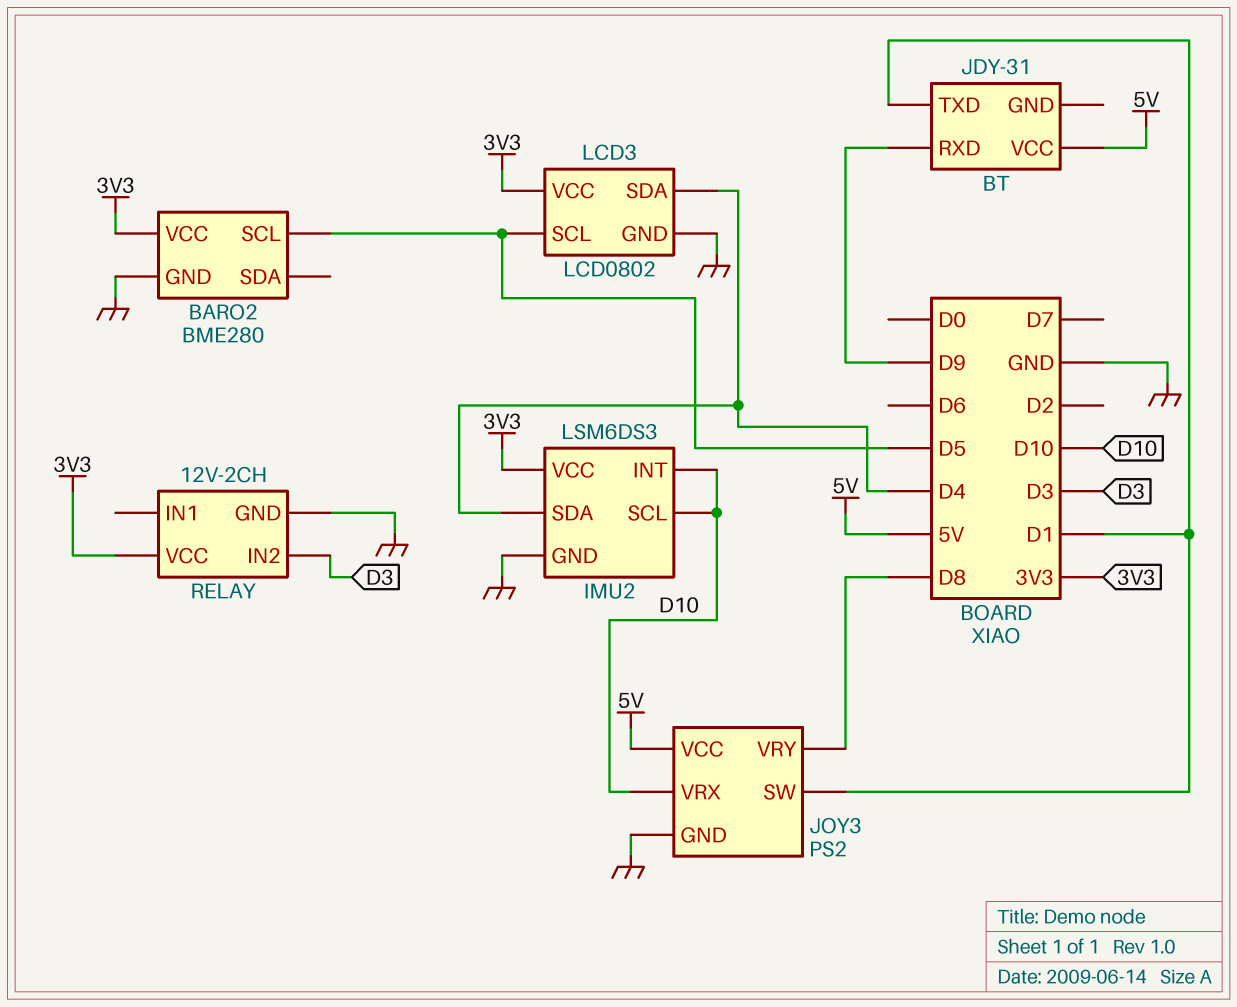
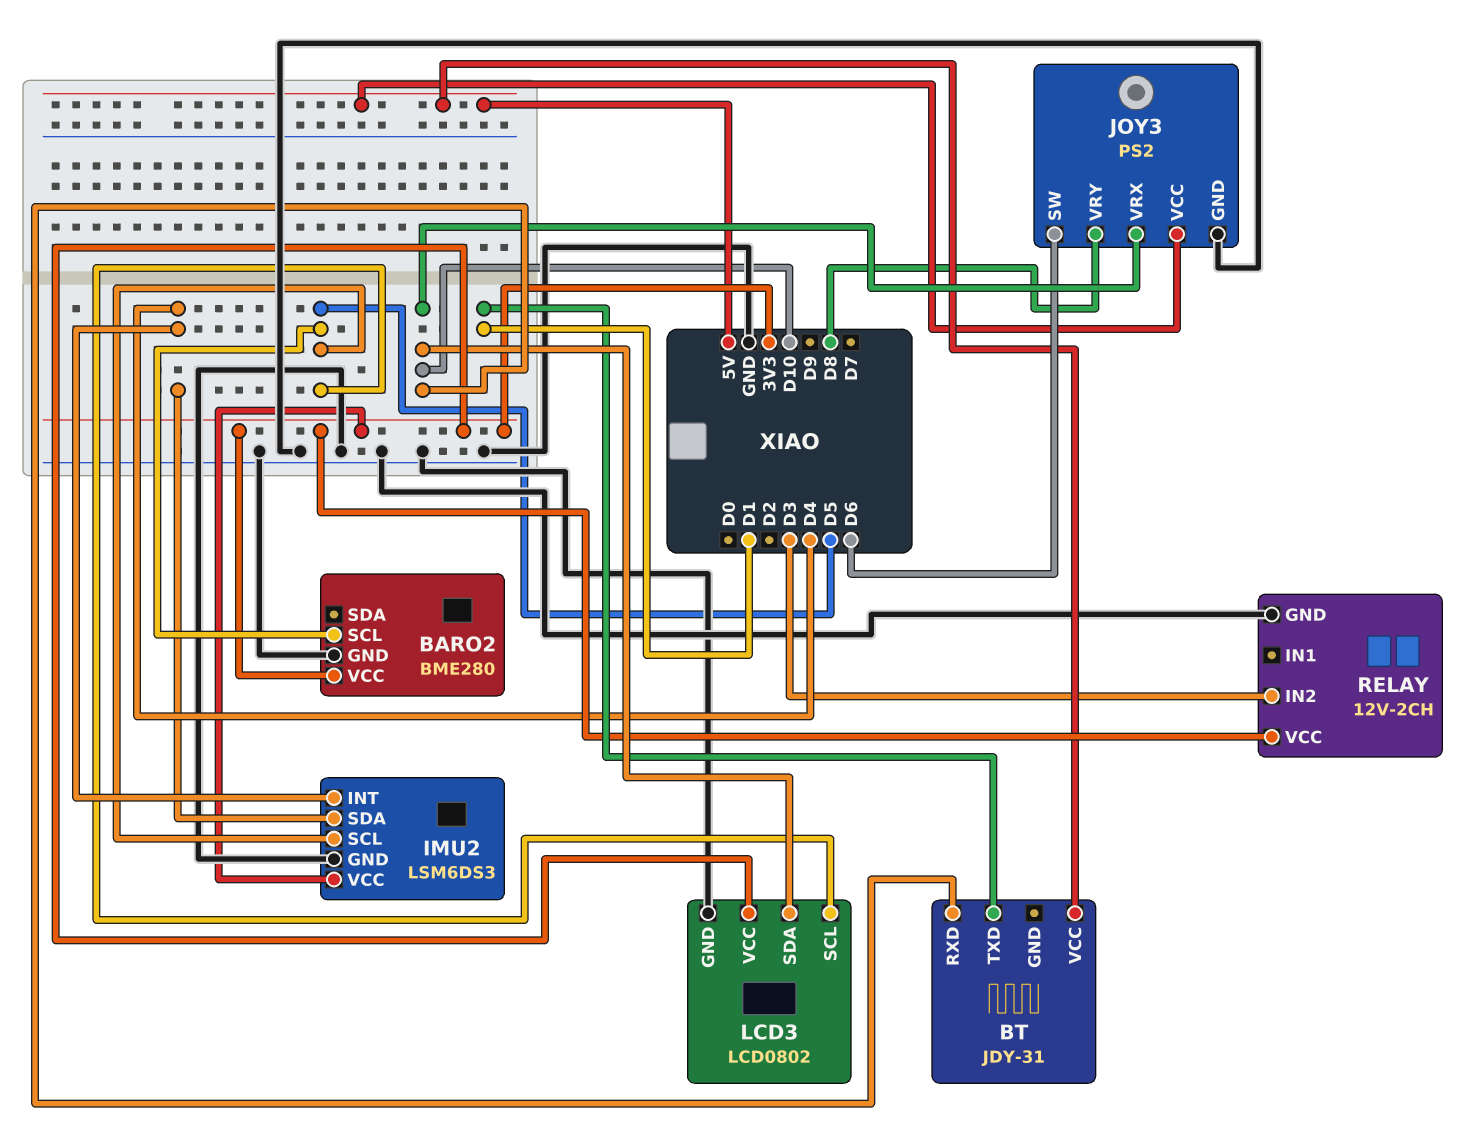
BT pin RXD: D9 -> D10
IMU2 pin INT: D10 -> D4
IMU2 pin SCL: D10 -> D5
JOY3 pin SW: D1 -> D6
LCD3 pin SDA: D4 -> D10

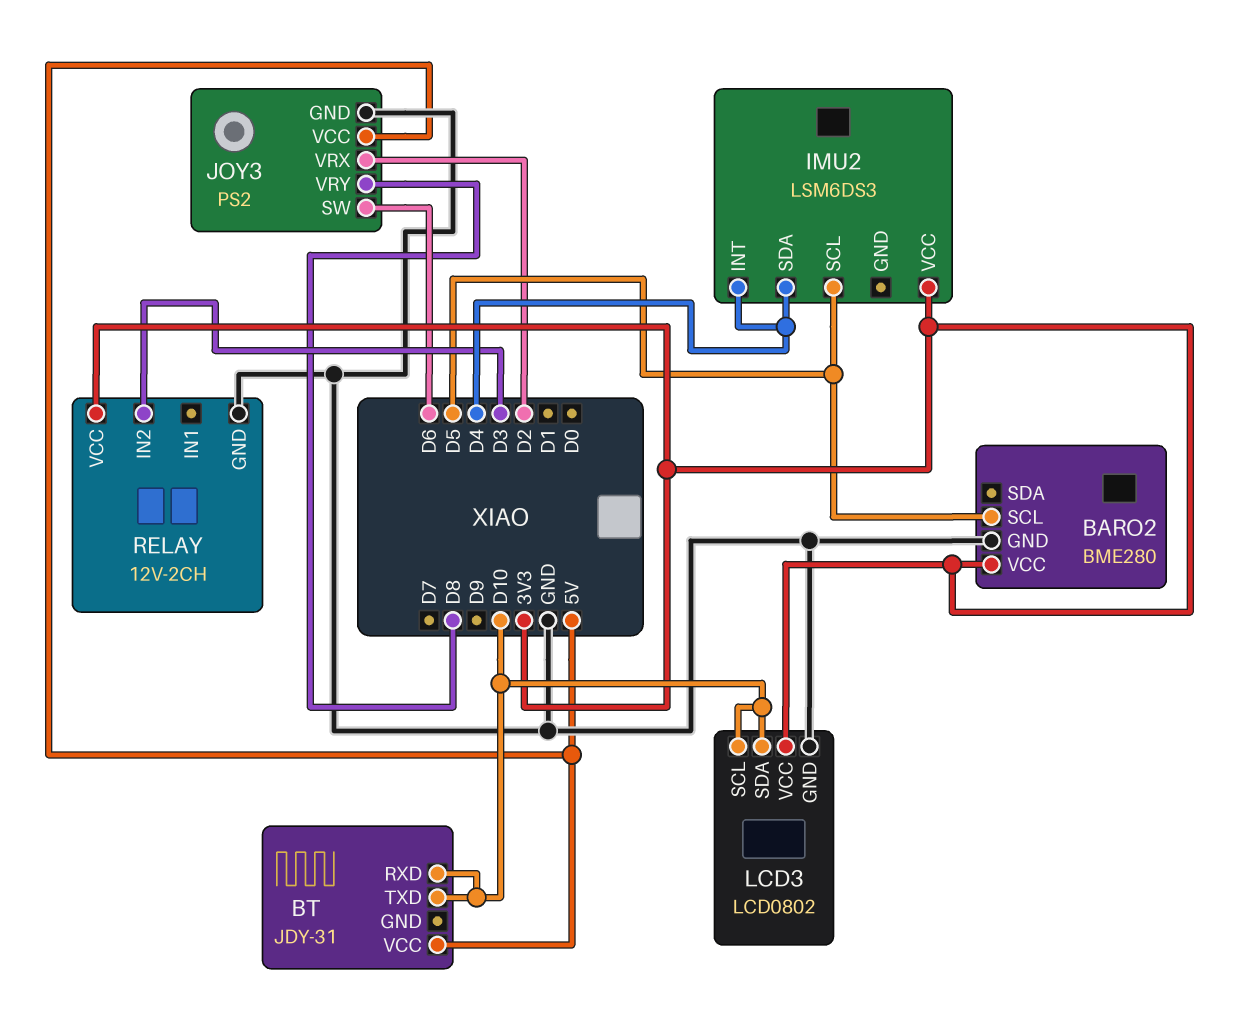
BT pin TXD: D1 -> D10
IMU2 pin GND: GND -> none
JOY3 pin VRX: D10 -> D2
LCD3 pin SCL: D5 -> D10

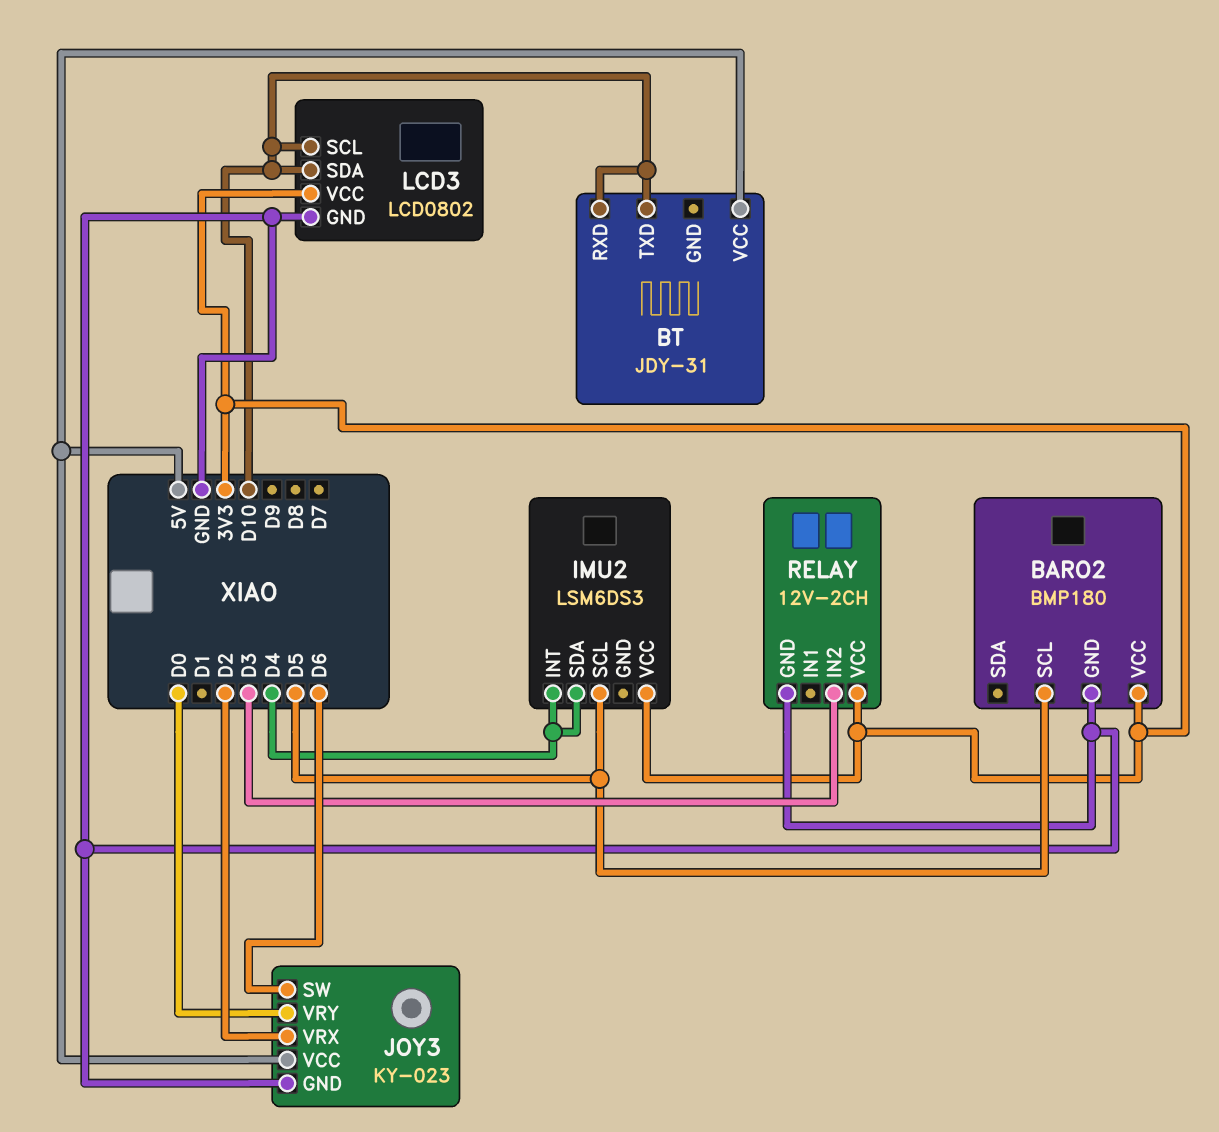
BARO2: BME280 -> BMP180
JOY3: PS2 -> KY-023
JOY3 pin VRY: D8 -> D0

